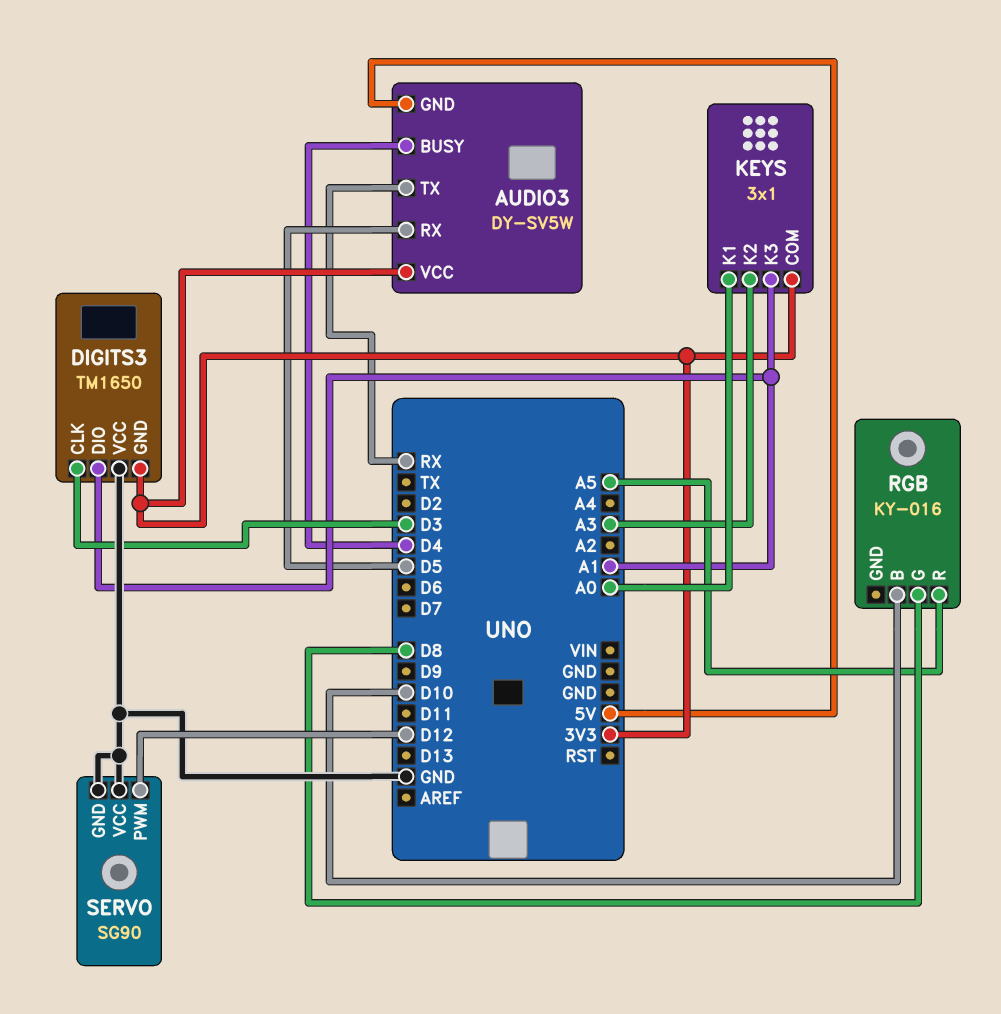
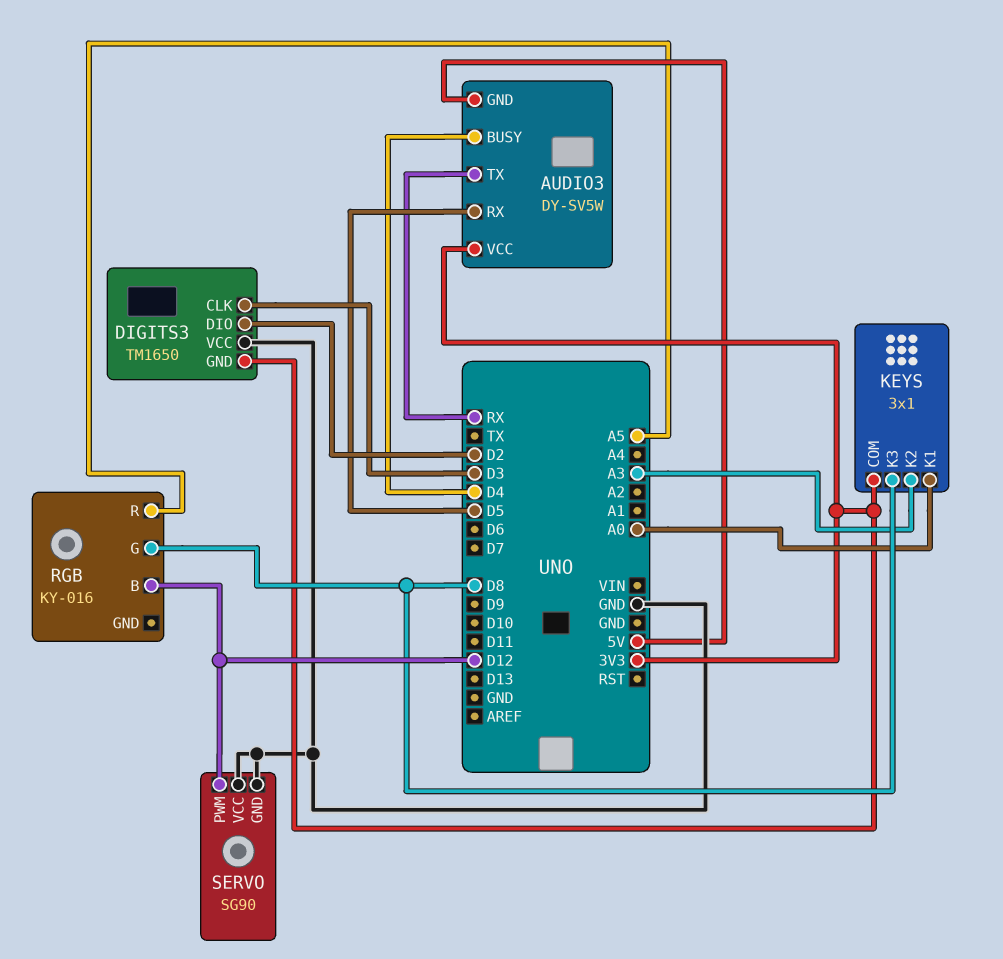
DIGITS3 pin DIO: A1 -> D2
KEYS pin K3: A1 -> D8
RGB pin B: D10 -> D12

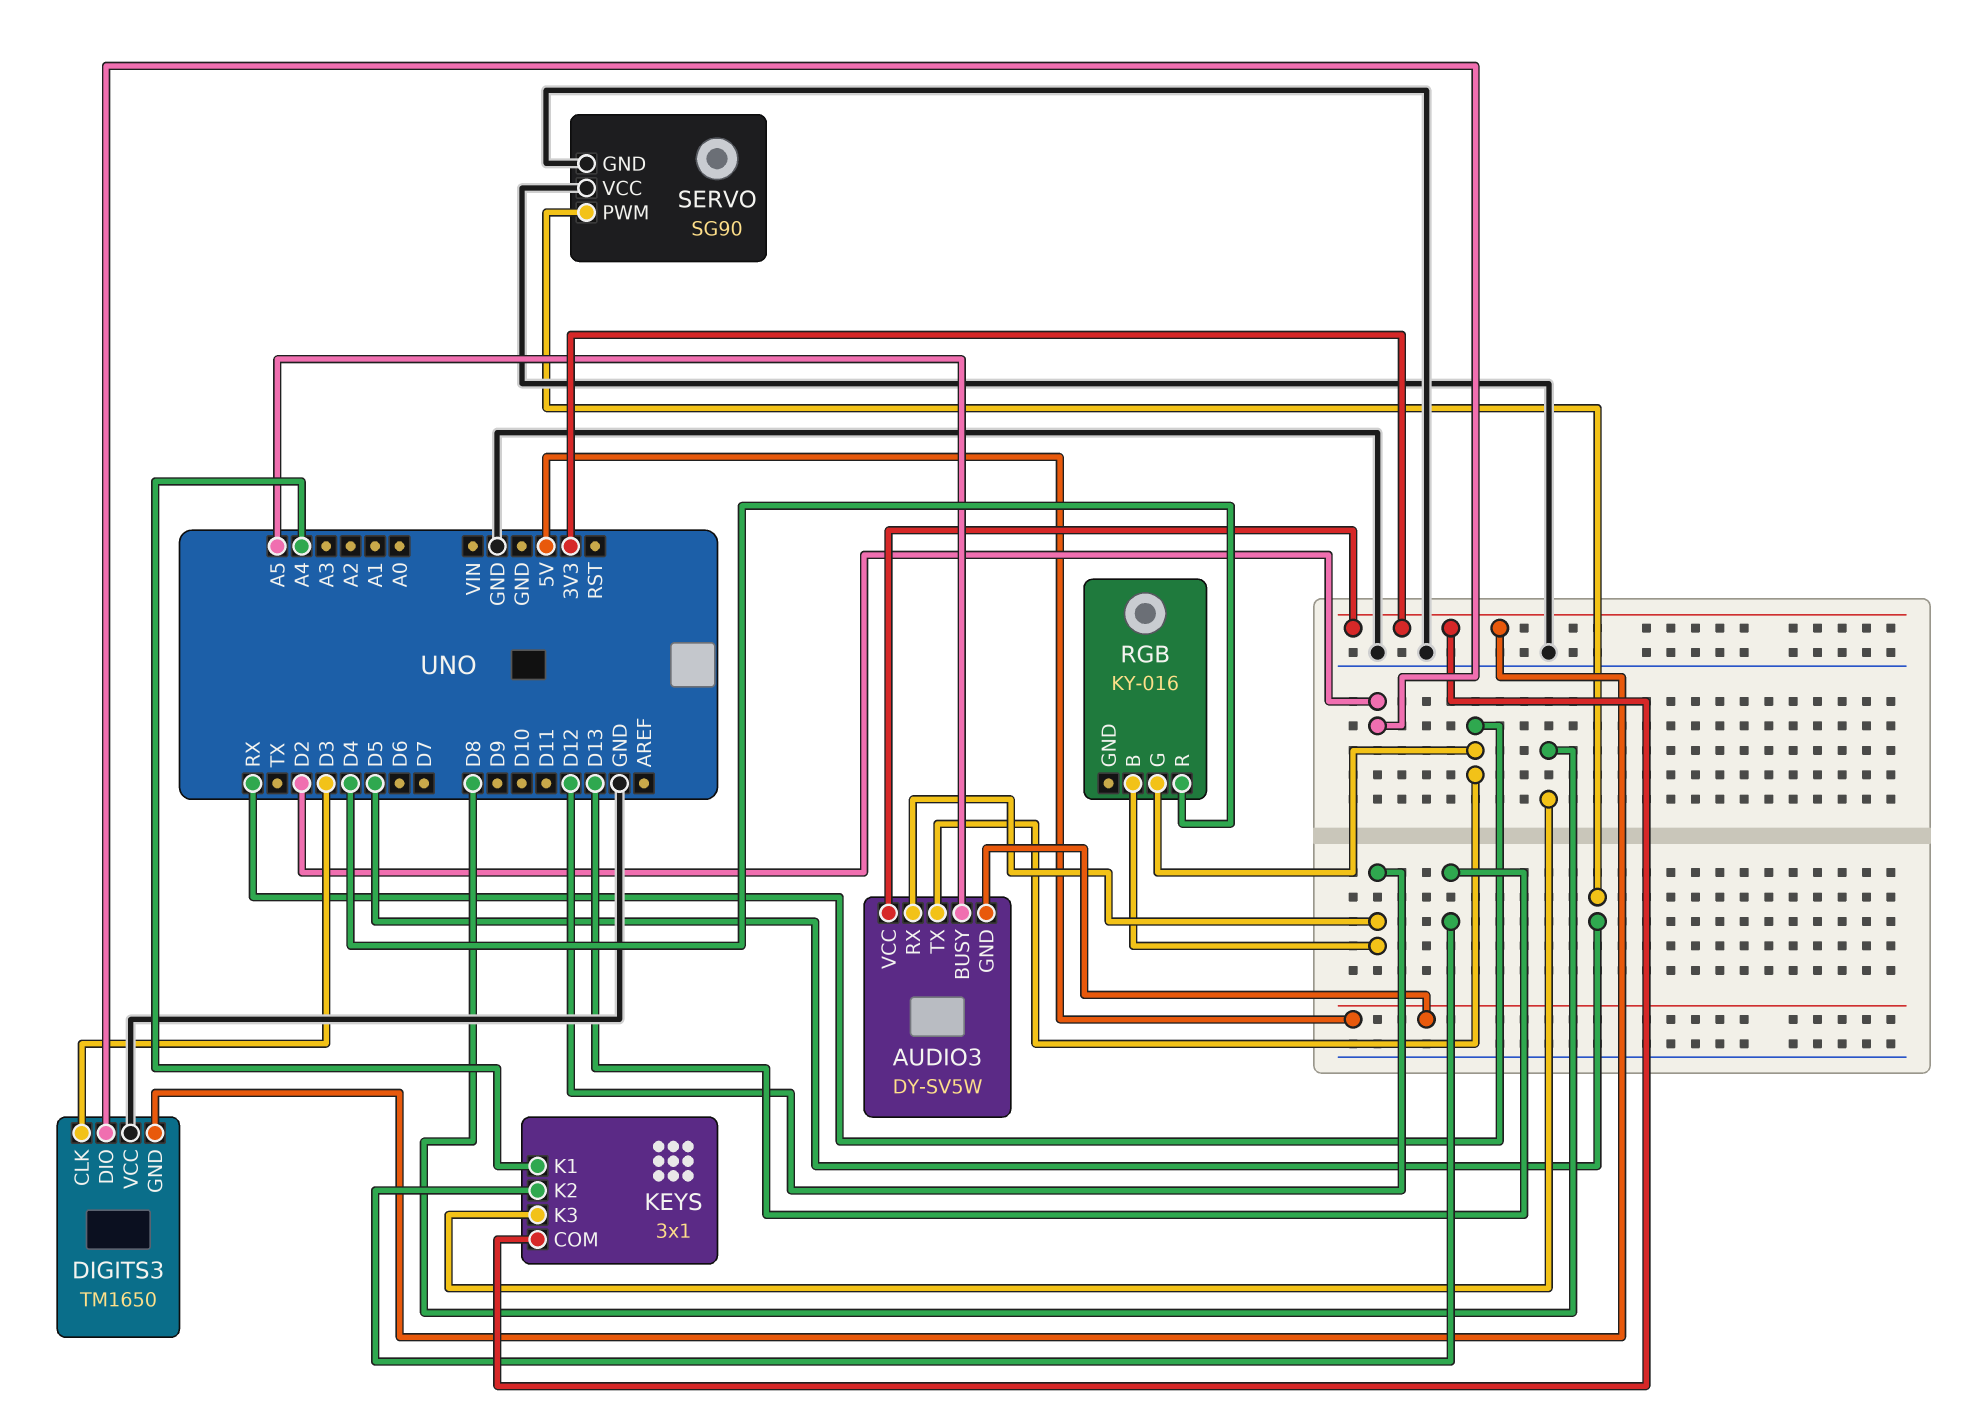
AUDIO3 pin BUSY: D4 -> A5
AUDIO3 pin RX: D5 -> D12
KEYS pin K1: A0 -> A4
KEYS pin K2: A3 -> D13
RGB pin G: D8 -> RX
RGB pin R: A5 -> D4
SERVO pin PWM: D12 -> D5

